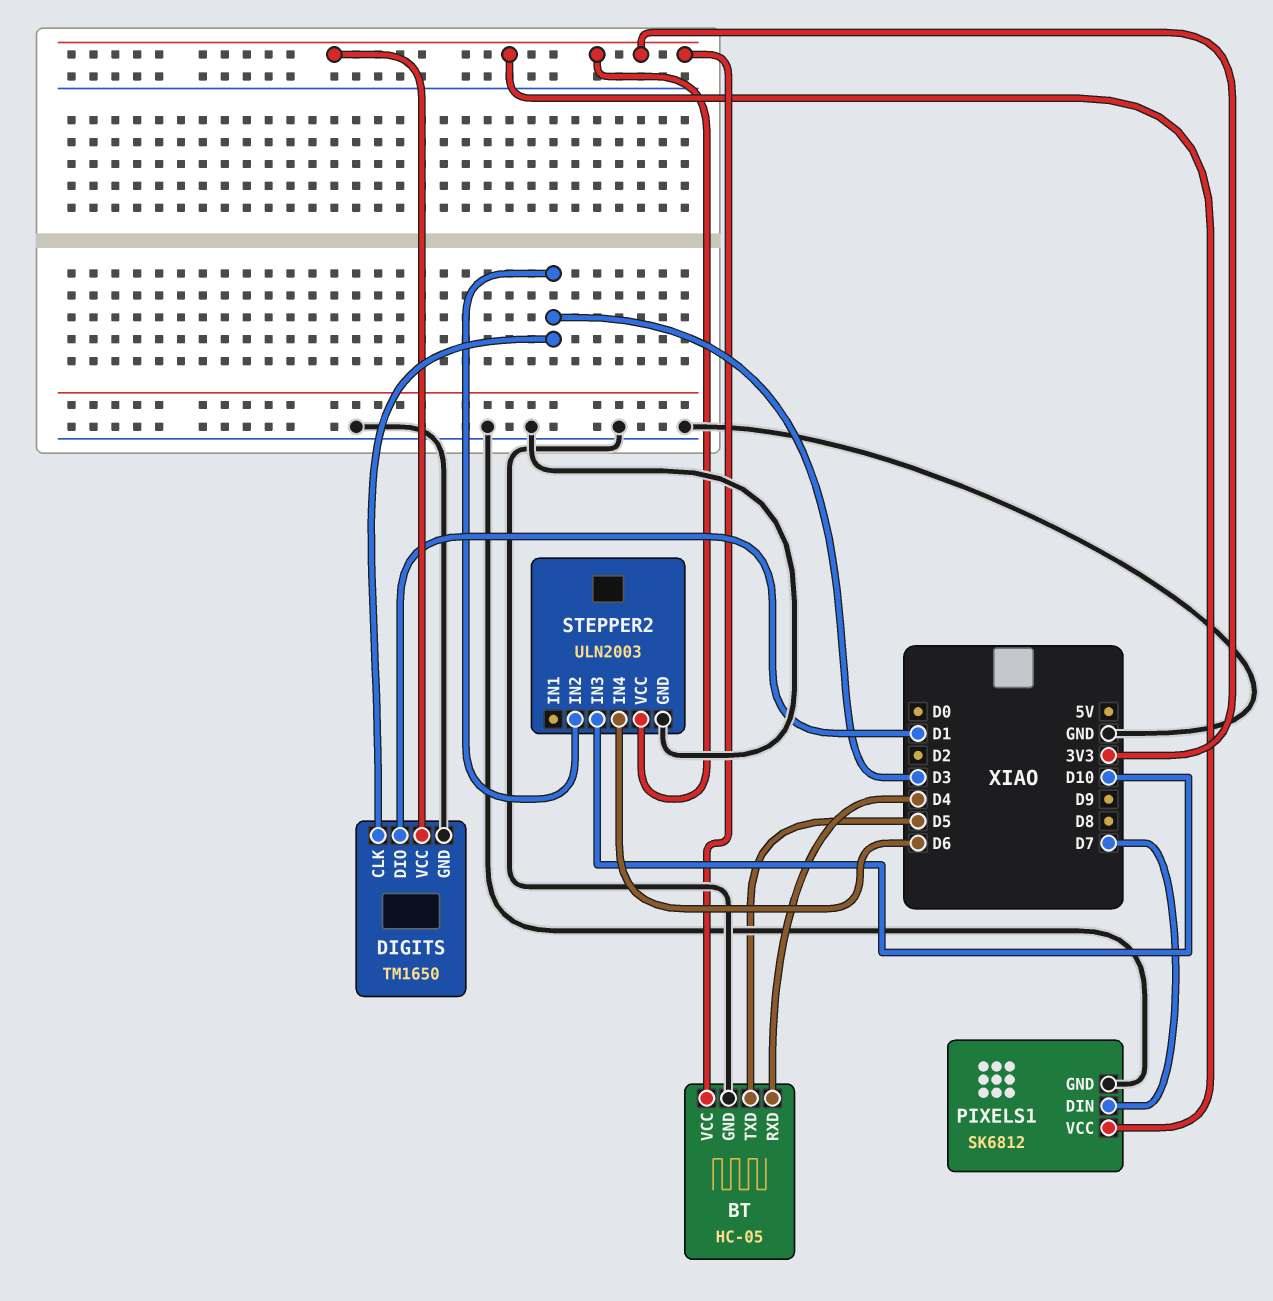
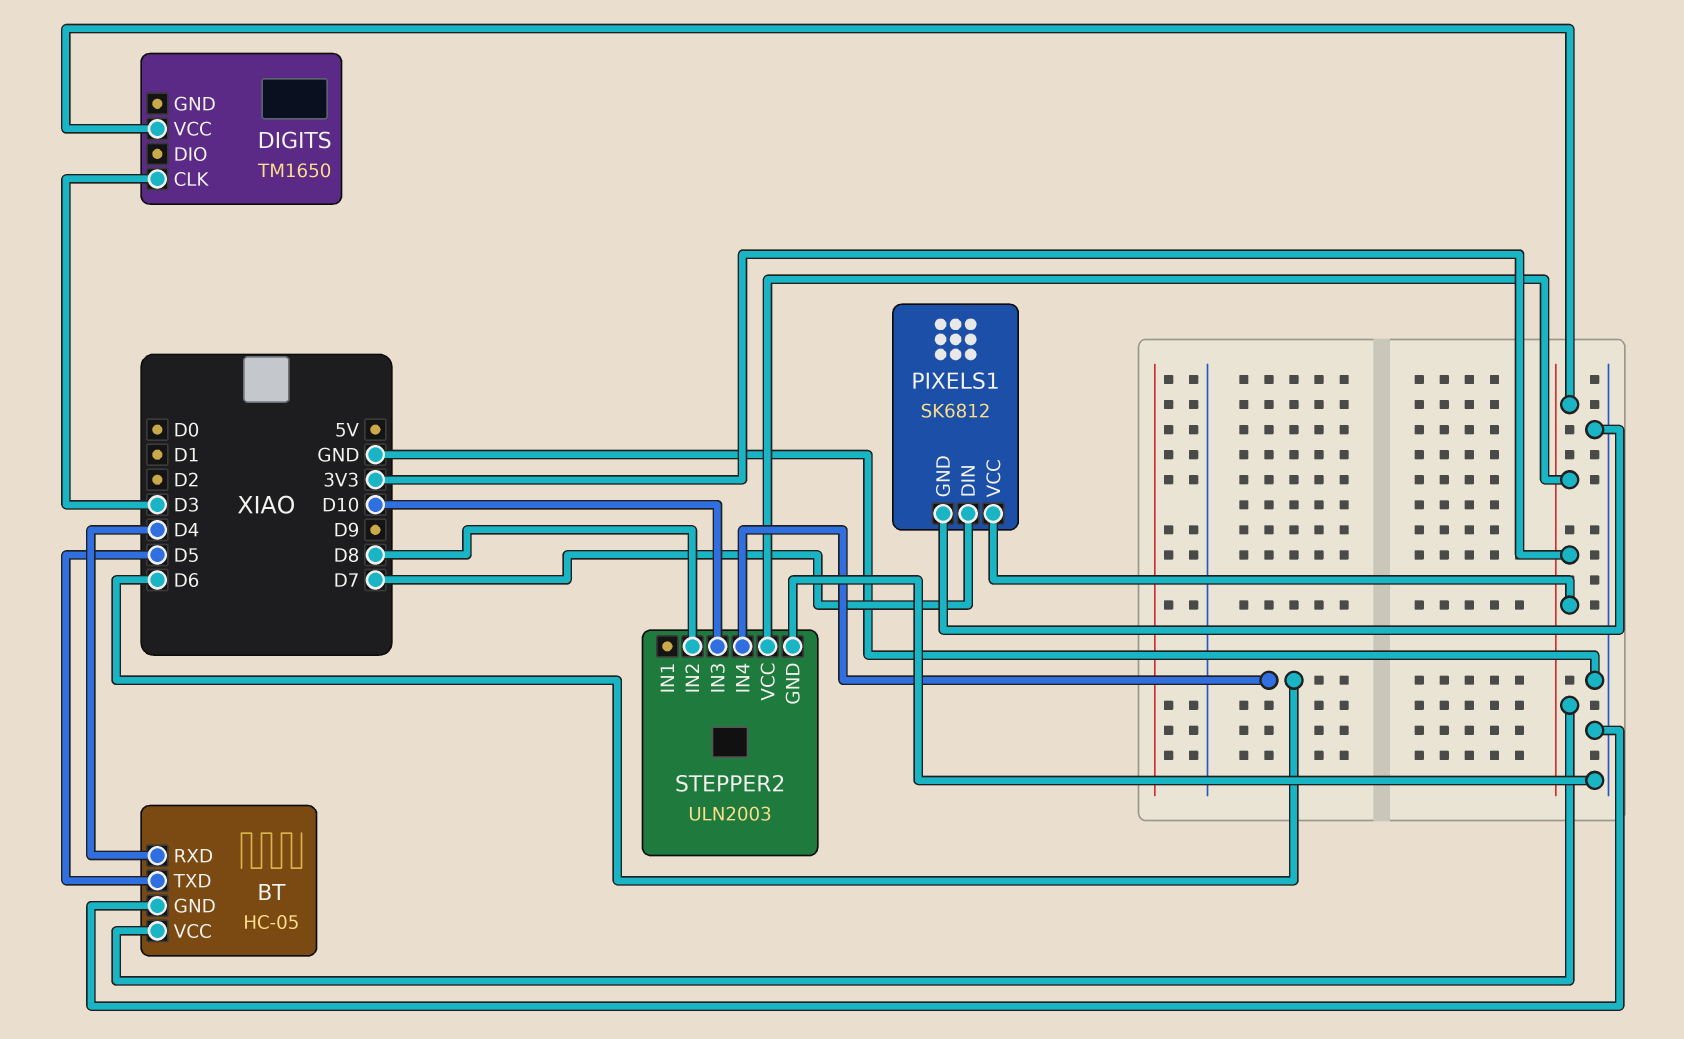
DIGITS pin DIO: D1 -> none
DIGITS pin GND: GND -> none
STEPPER2 pin IN2: D3 -> D8

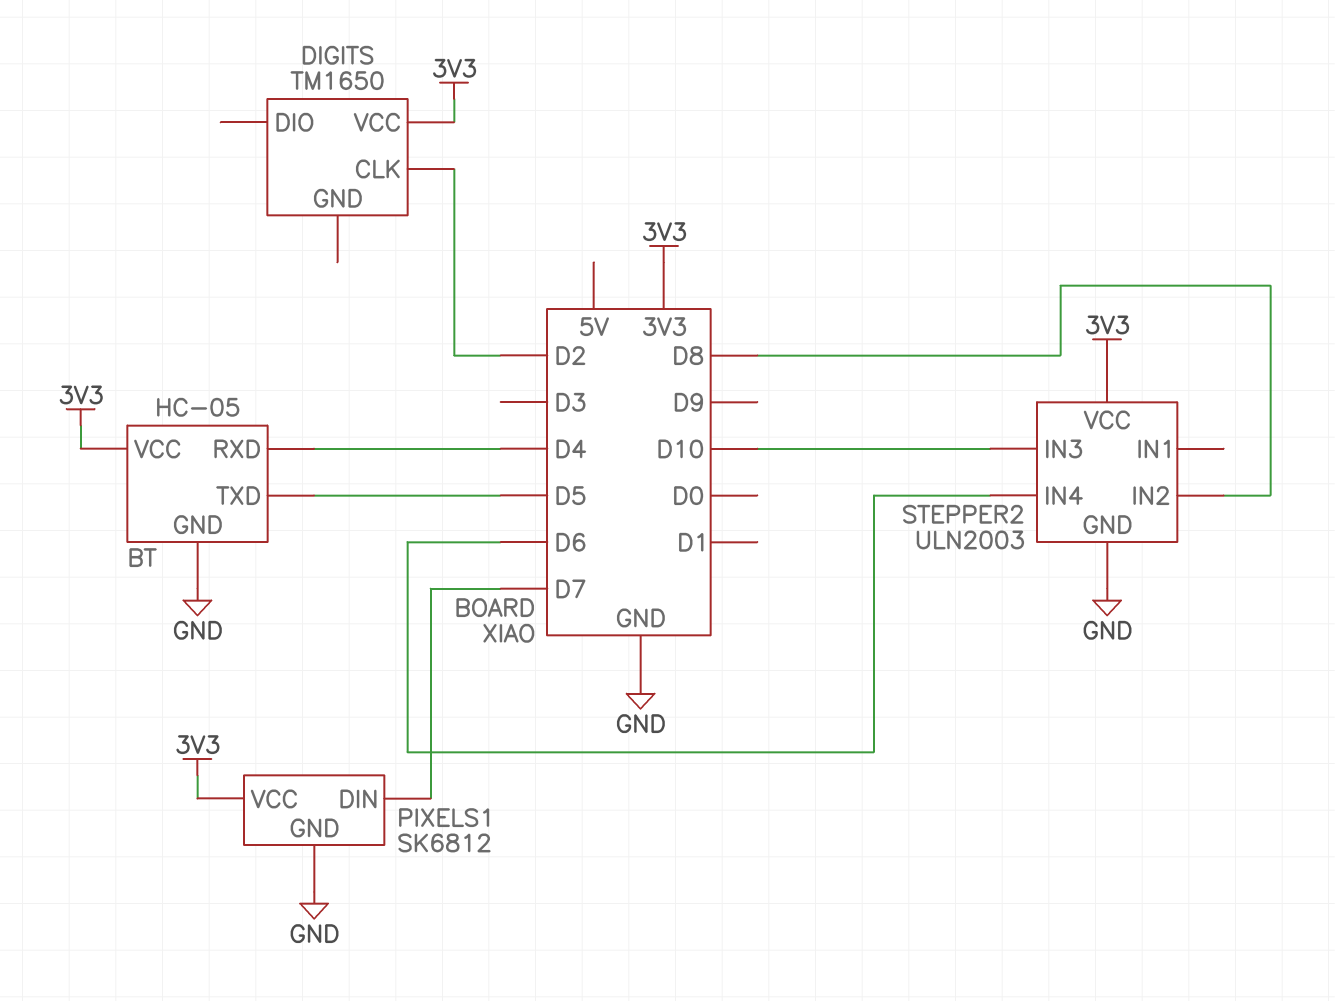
DIGITS pin CLK: D3 -> D2

